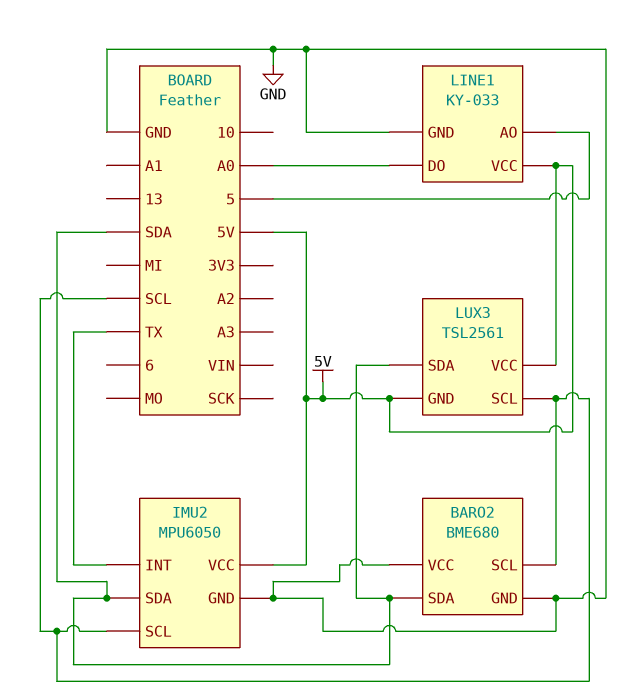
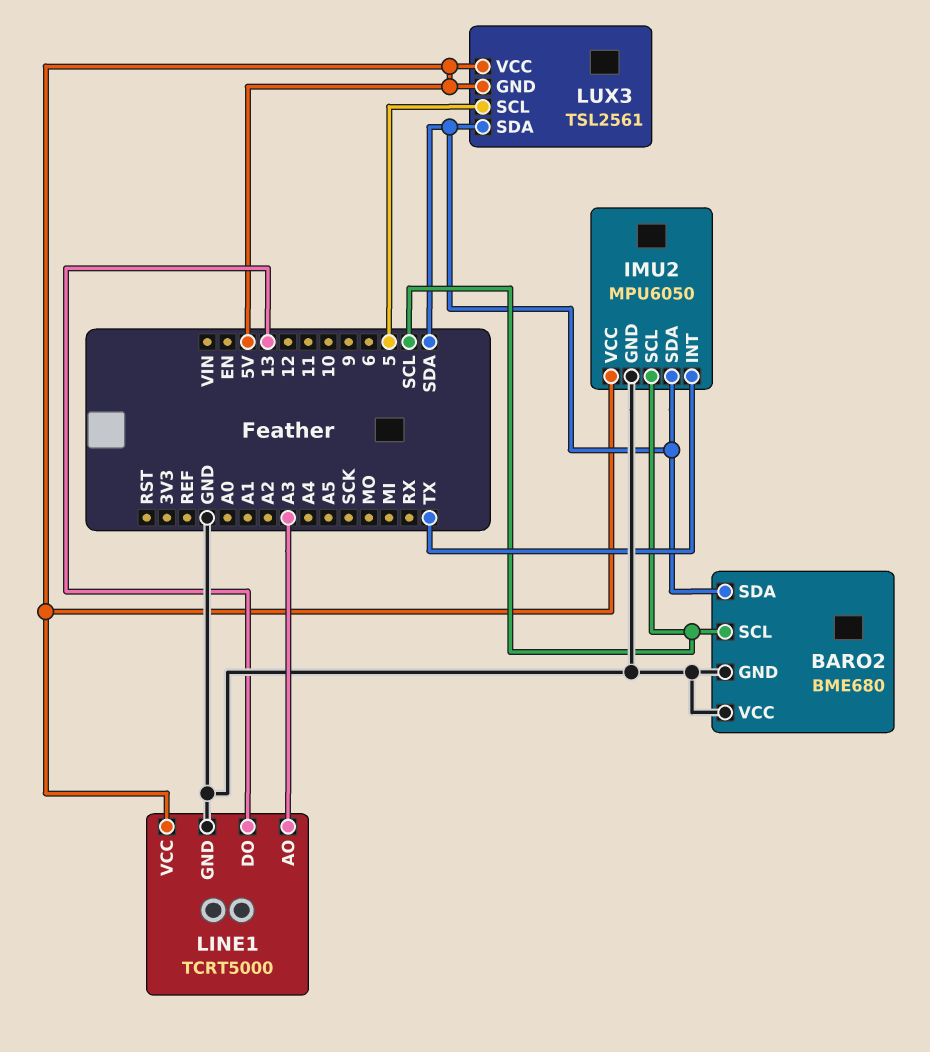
LINE1: KY-033 -> TCRT5000
LINE1 pin AO: 5 -> A3
LINE1 pin DO: A0 -> 13
LUX3 pin SCL: SCL -> 5

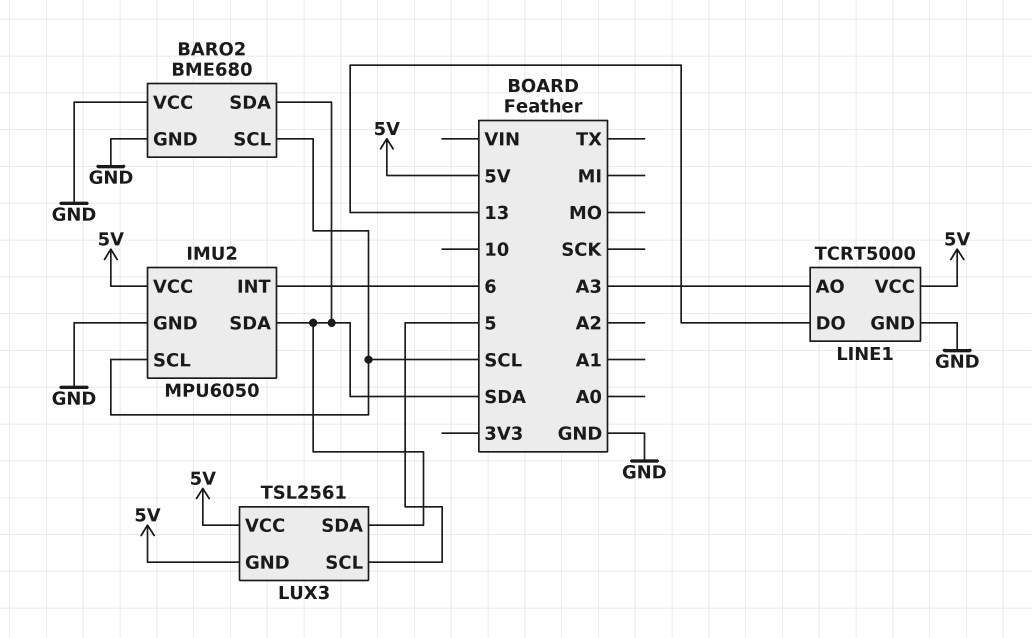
IMU2 pin INT: TX -> 6

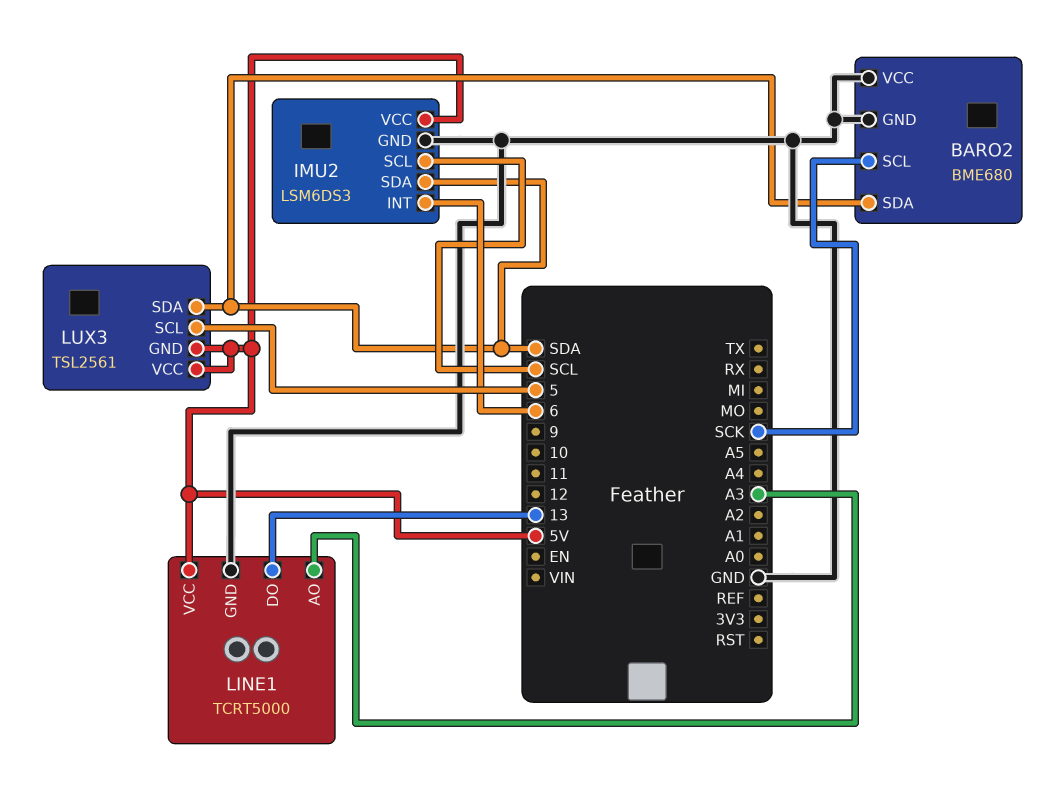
BARO2 pin SCL: SCL -> SCK
IMU2: MPU6050 -> LSM6DS3

